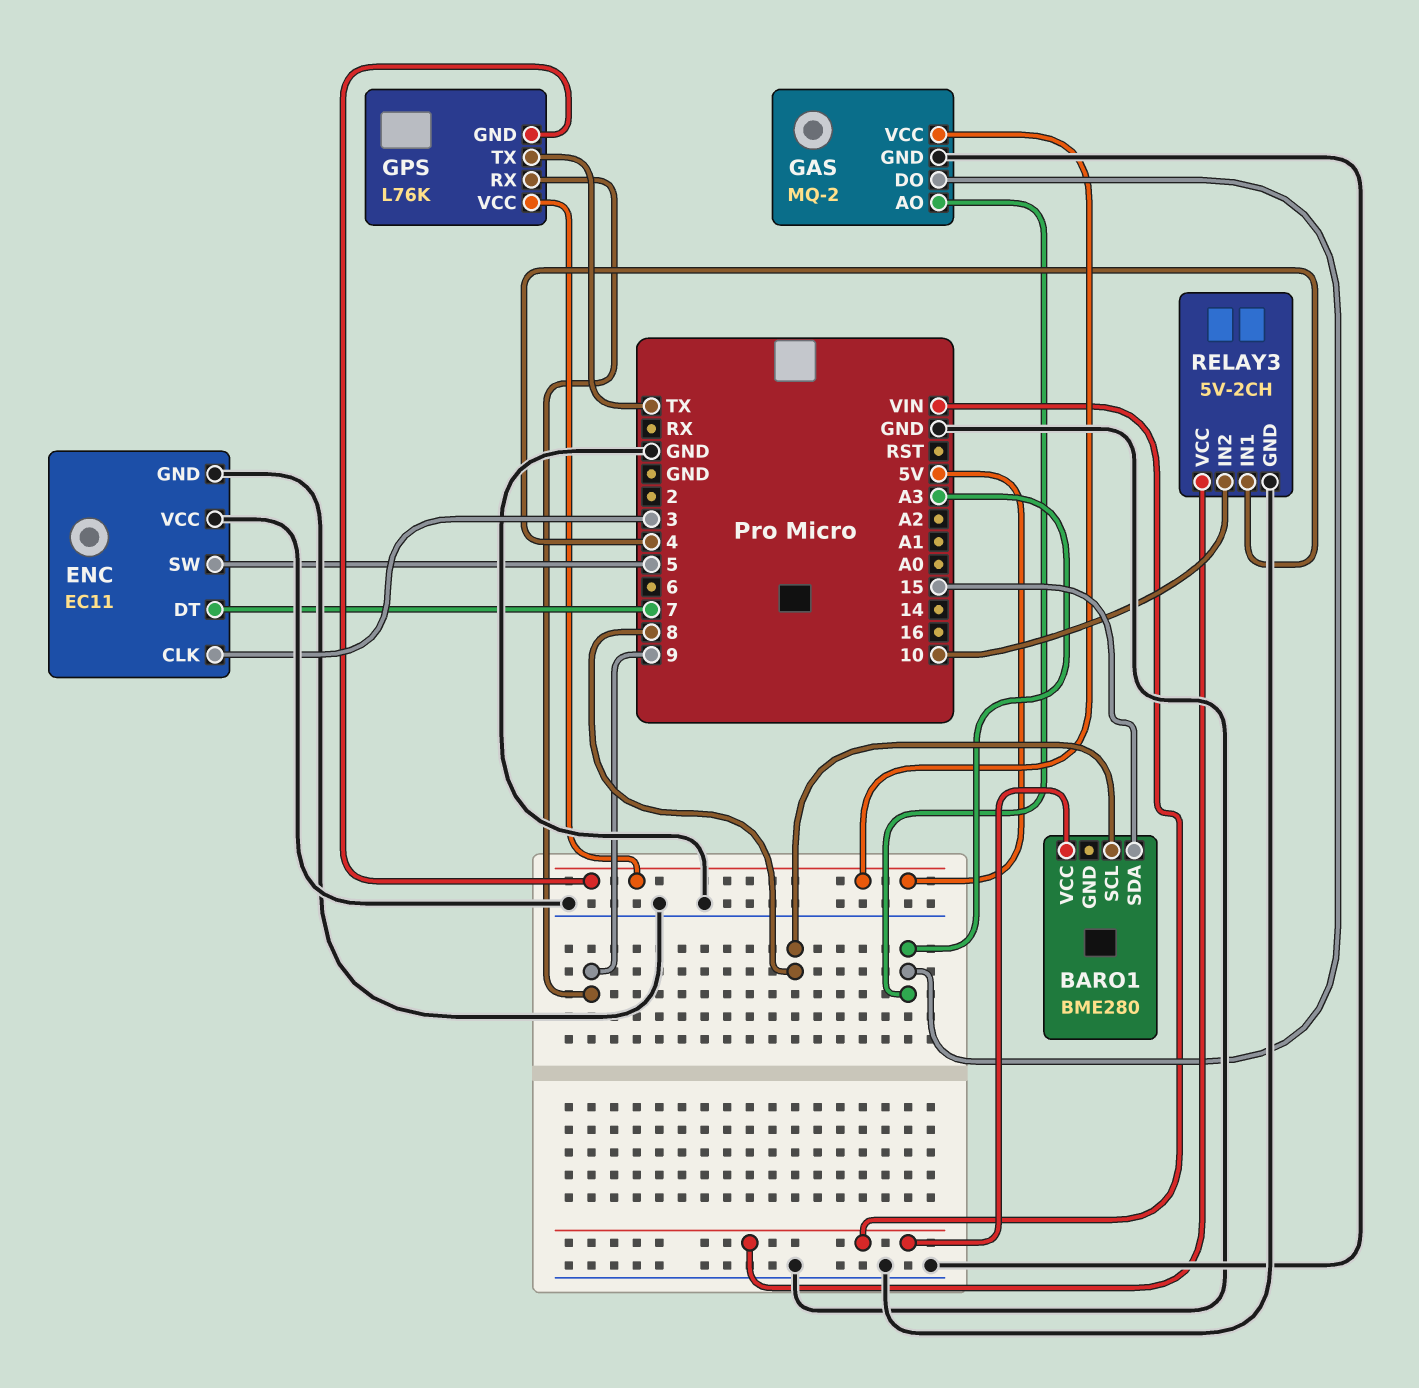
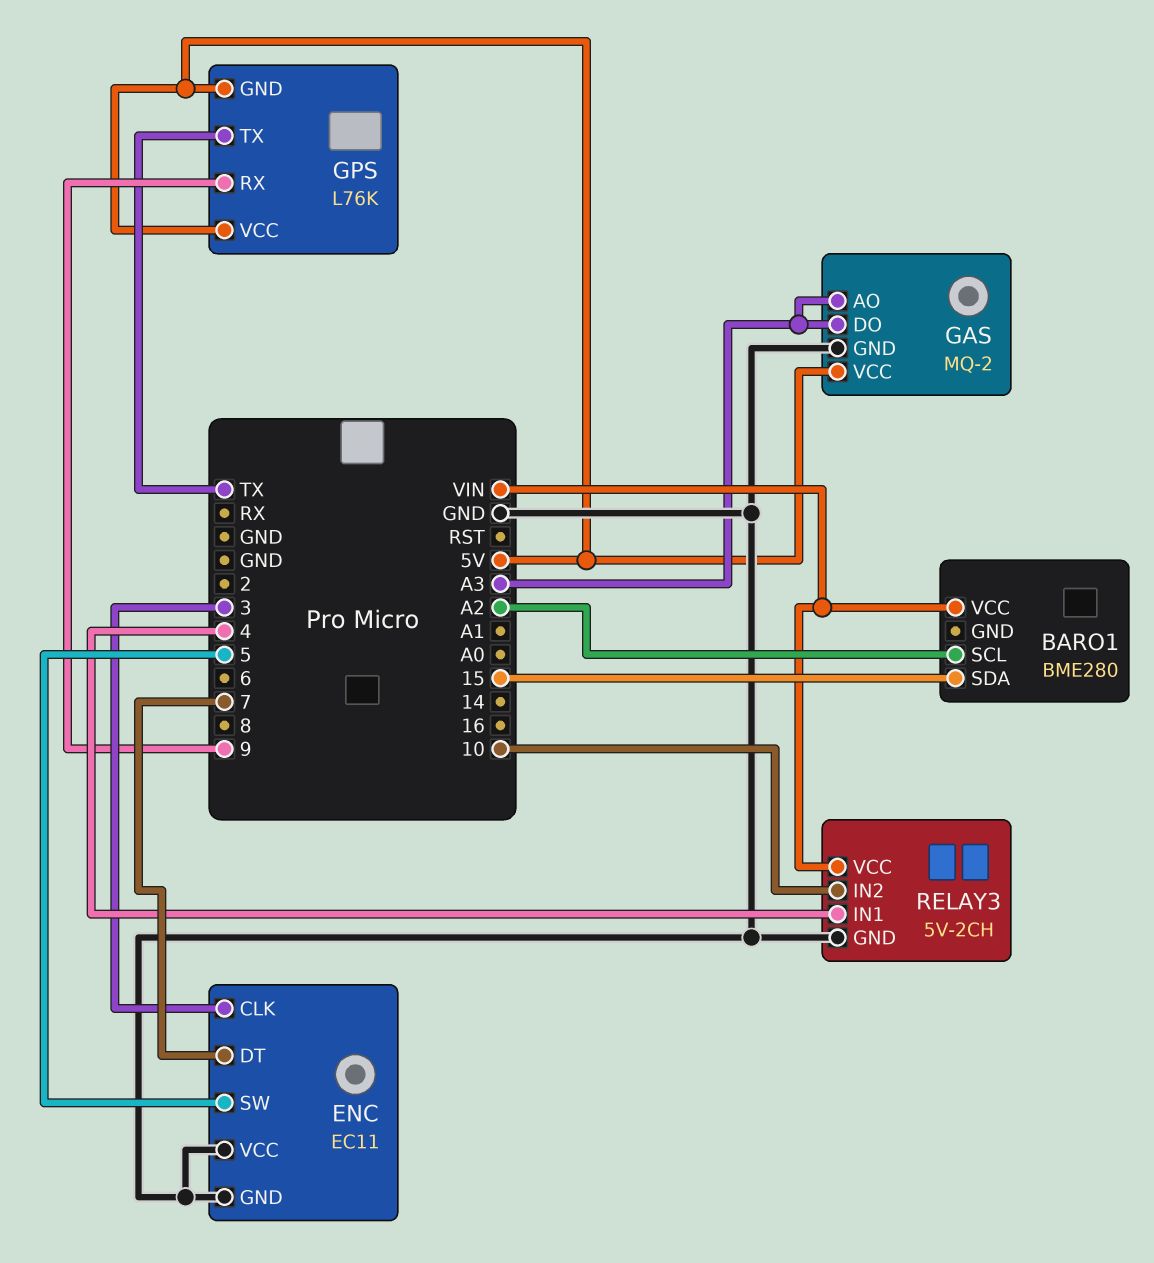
BARO1 pin SCL: 8 -> A2

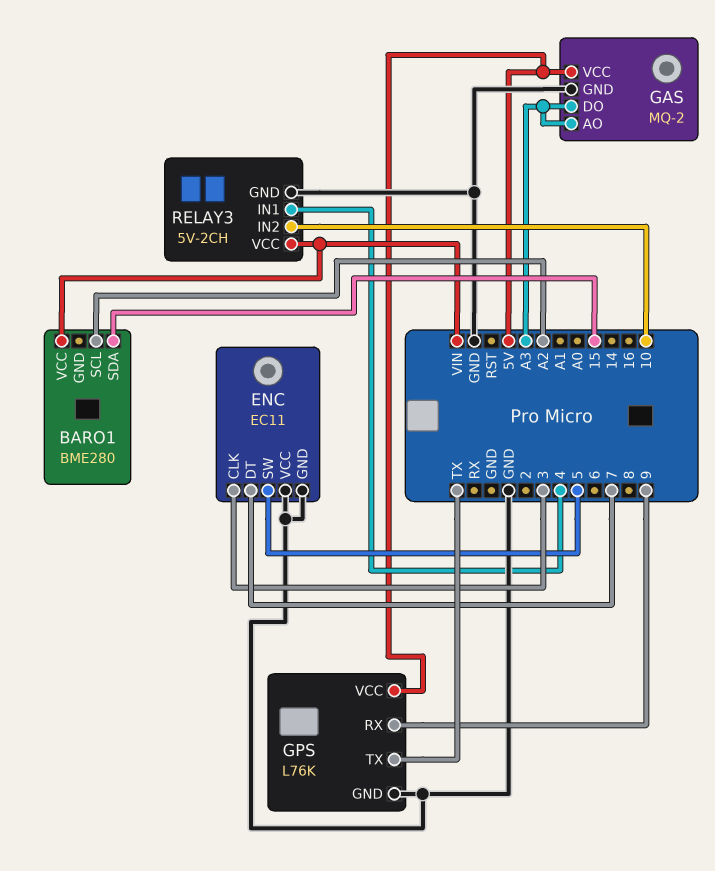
GPS pin GND: 5V -> GND

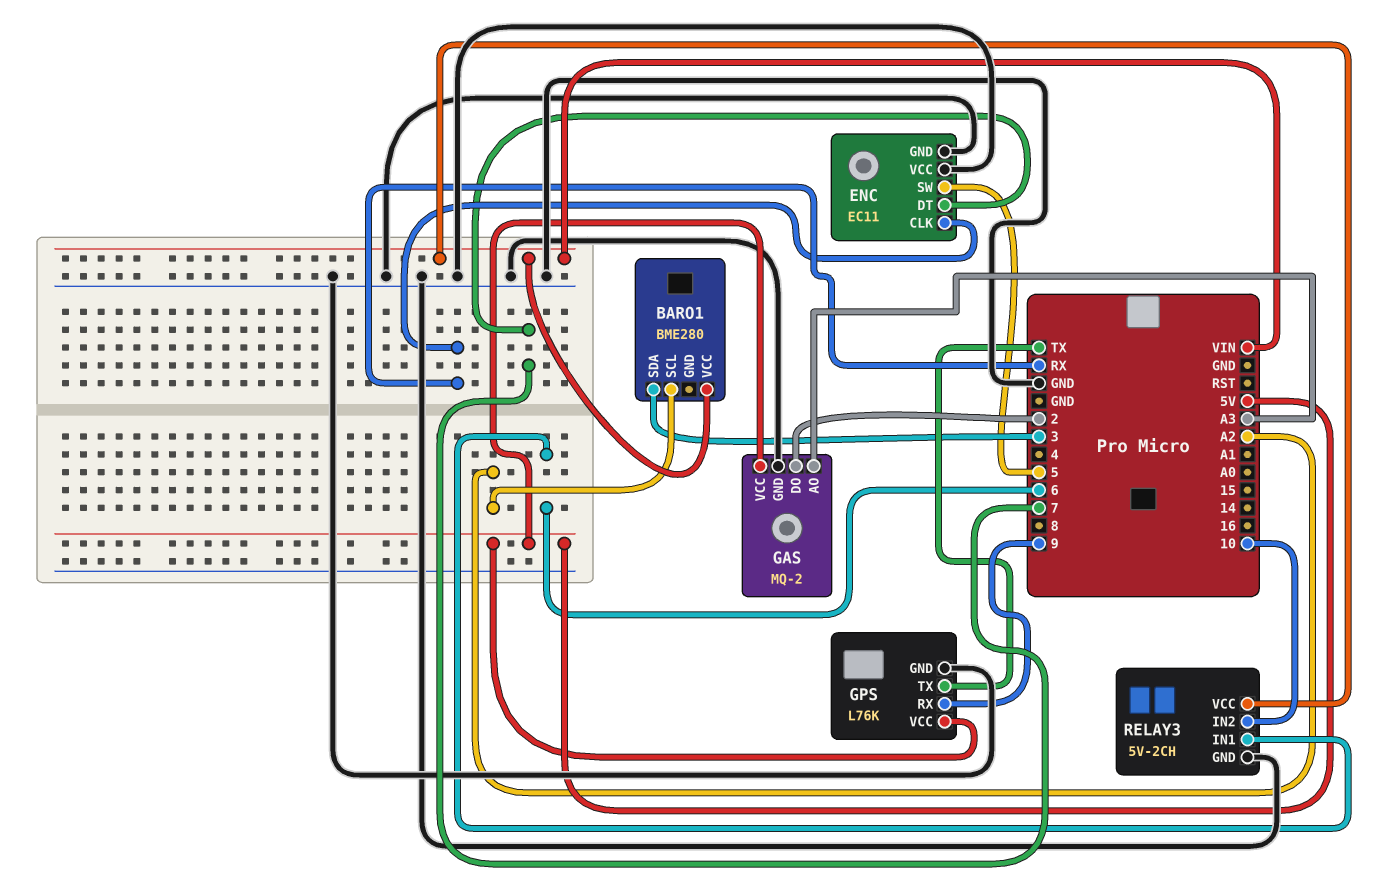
BARO1 pin SDA: 15 -> 3
ENC pin CLK: 3 -> RX
GAS pin DO: A3 -> 2
RELAY3 pin IN1: 4 -> 6

